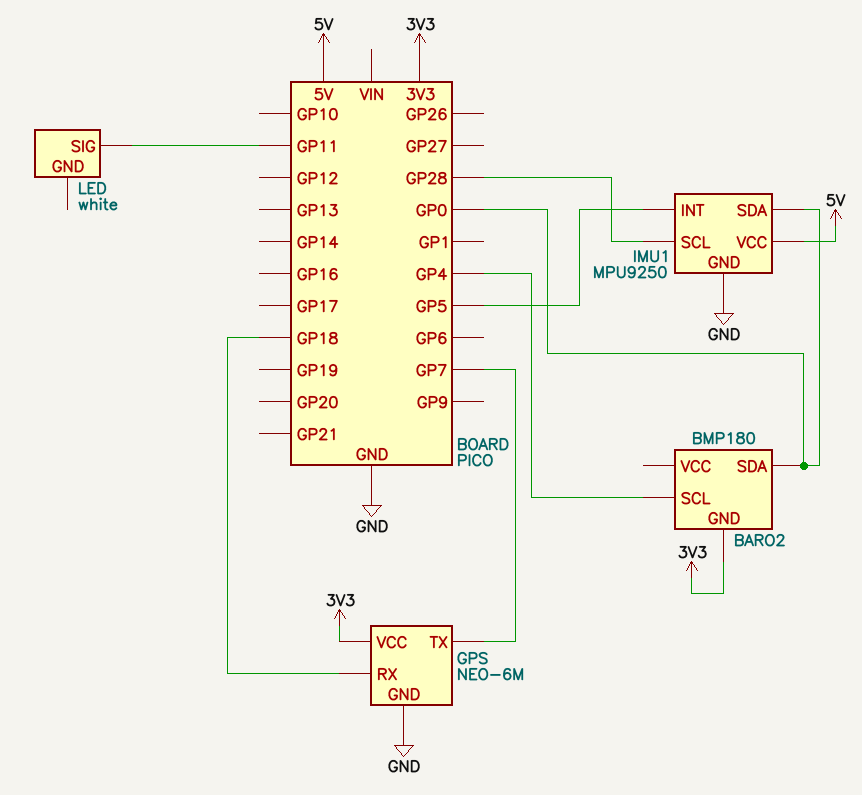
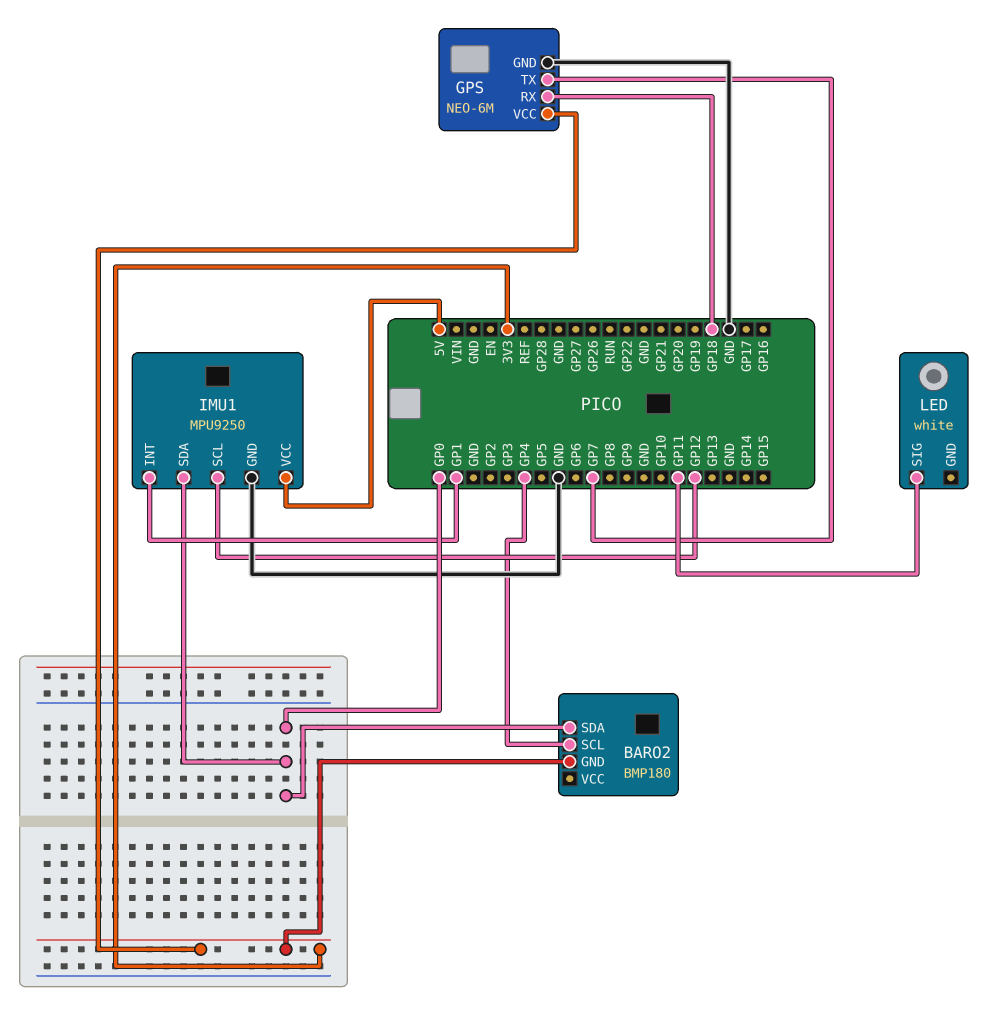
IMU1 pin INT: GP5 -> GP1
IMU1 pin SCL: GP28 -> GP12

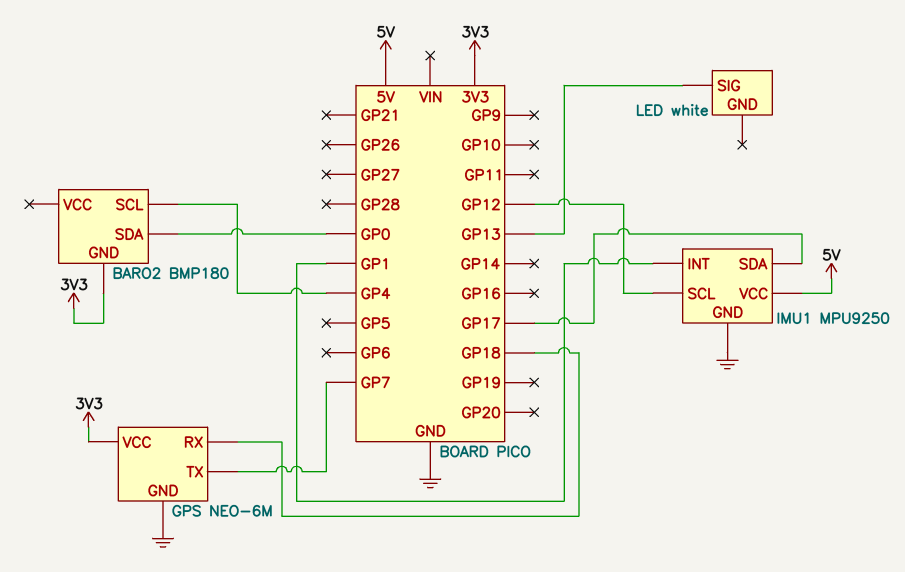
IMU1 pin SDA: GP0 -> GP17
LED pin SIG: GP11 -> GP13

